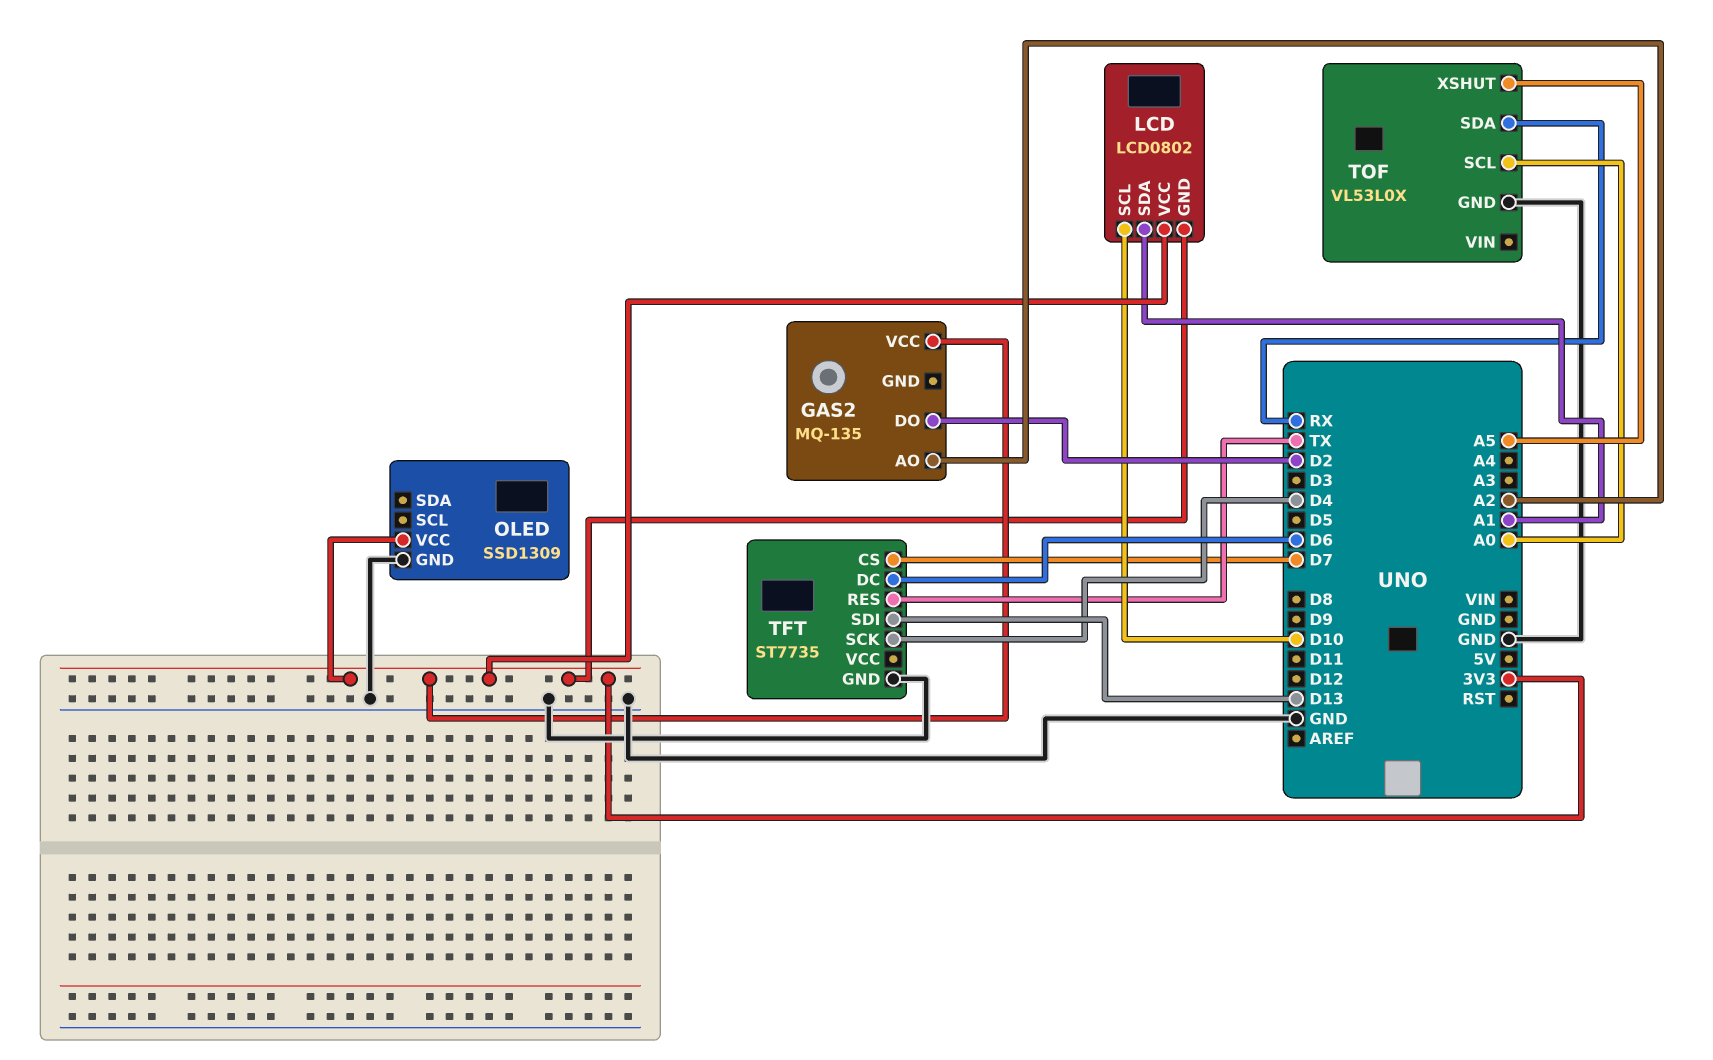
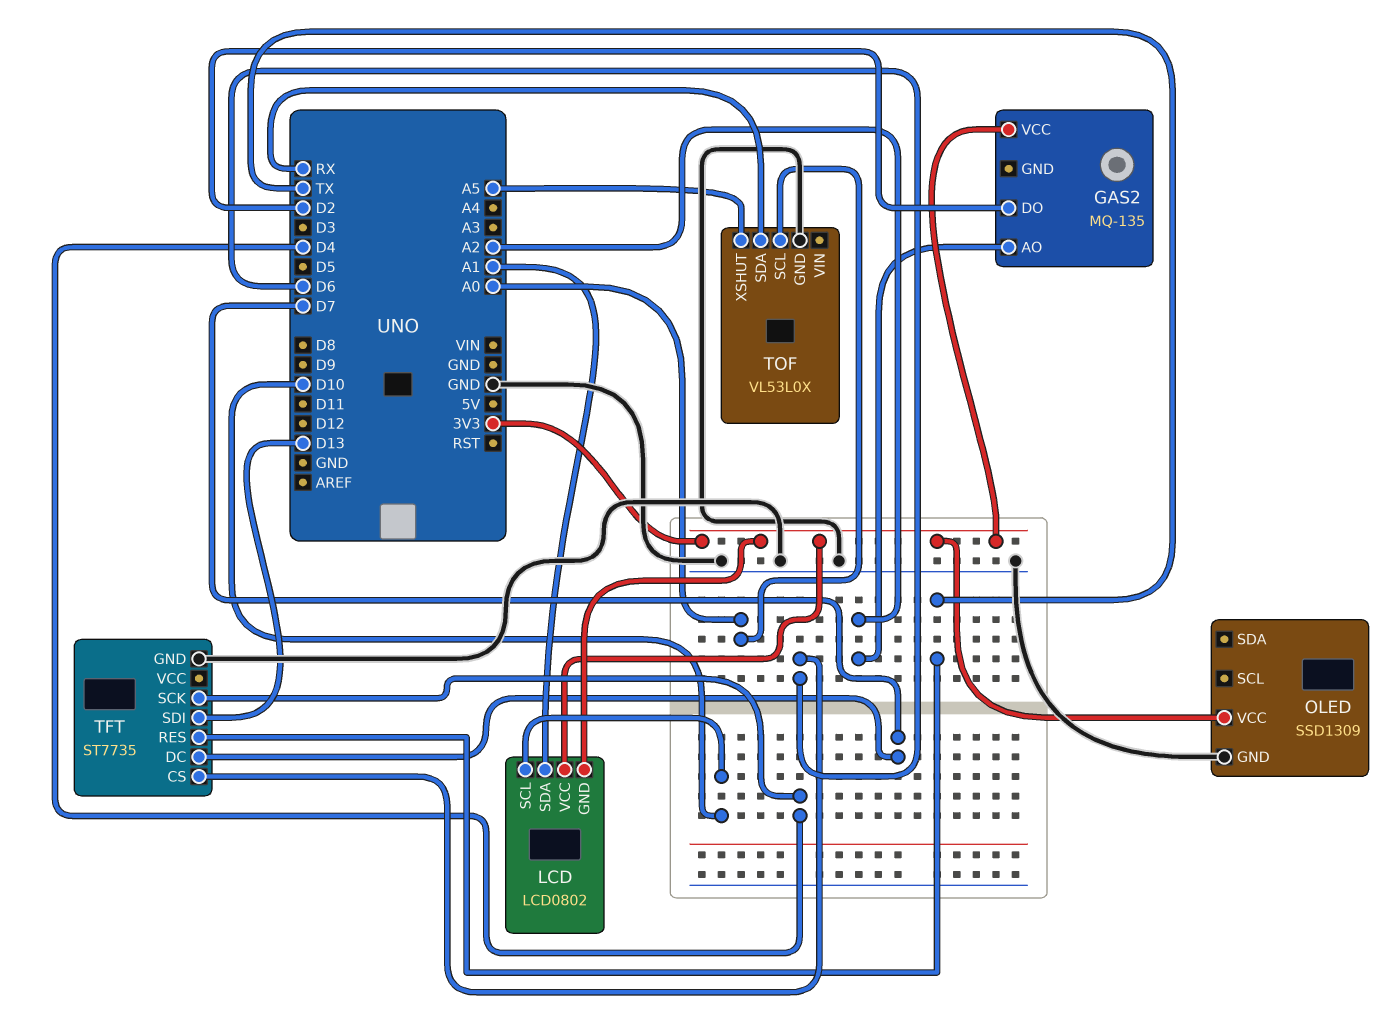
TFT pin CS: D7 -> D6
TFT pin DC: D6 -> D7

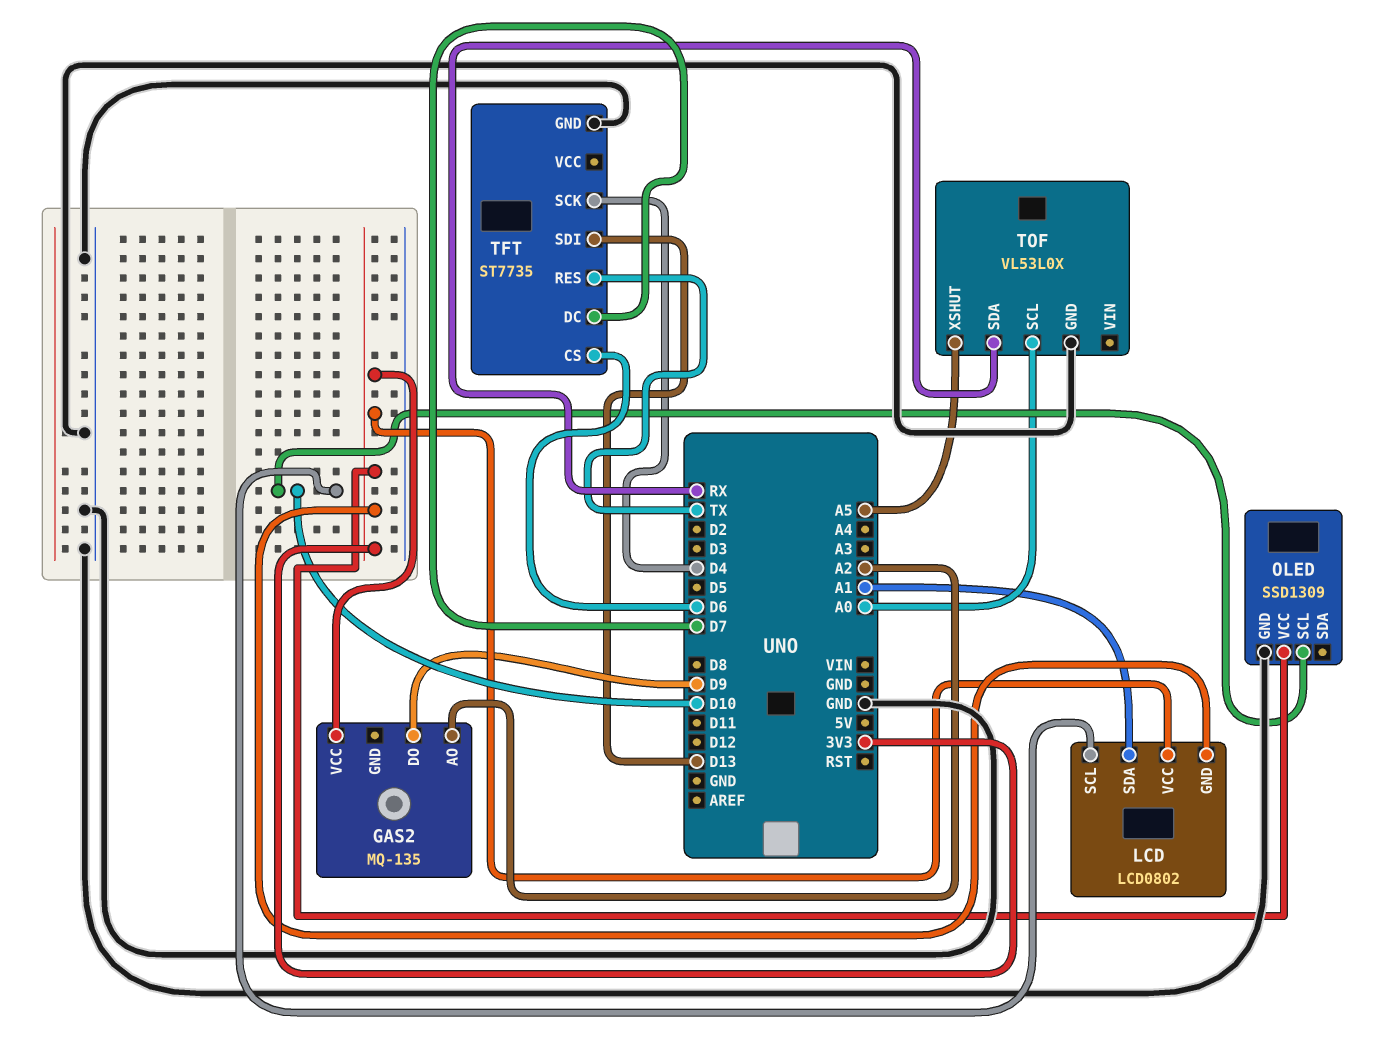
GAS2 pin DO: D2 -> D9
OLED pin SCL: none -> D10

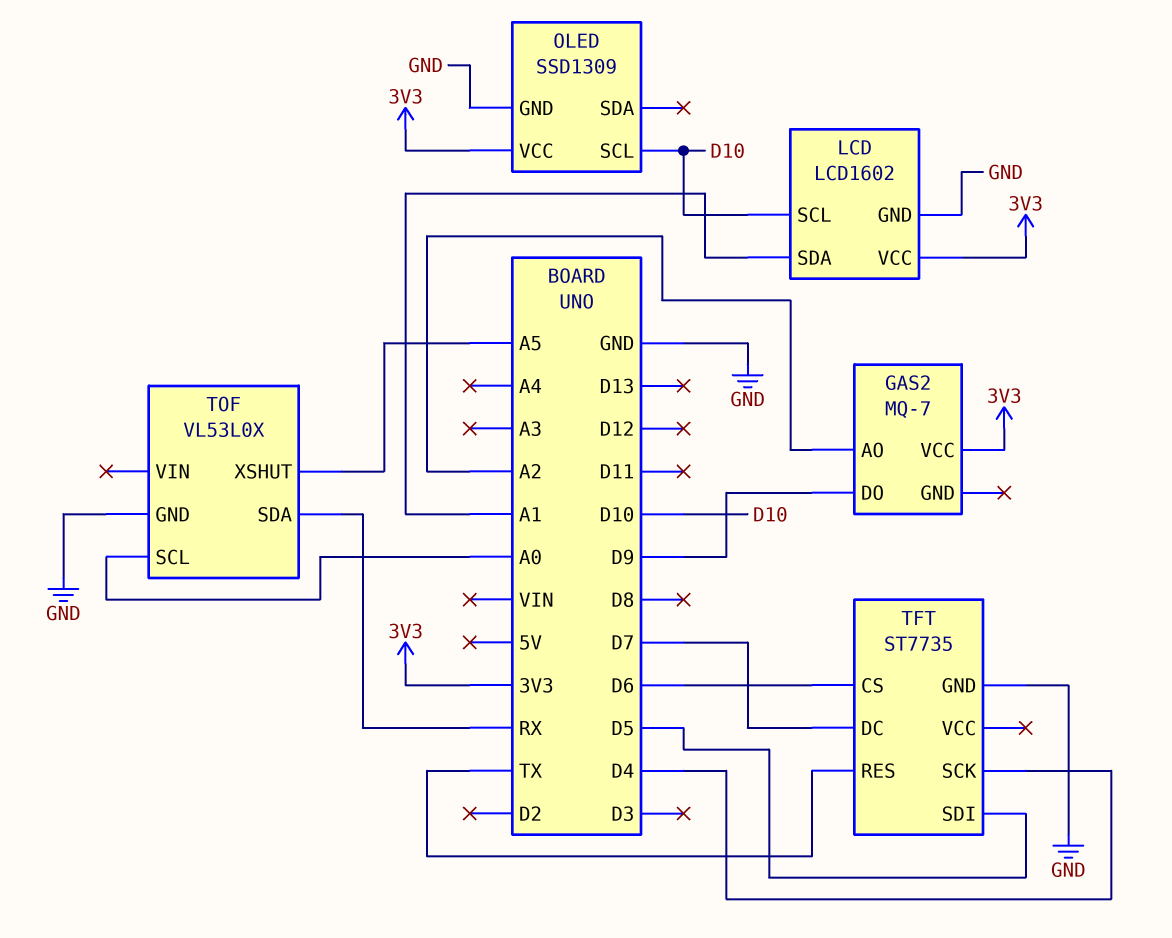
GAS2: MQ-135 -> MQ-7
LCD: LCD0802 -> LCD1602
LCD pin GND: 3V3 -> GND
TFT pin SDI: D13 -> D5

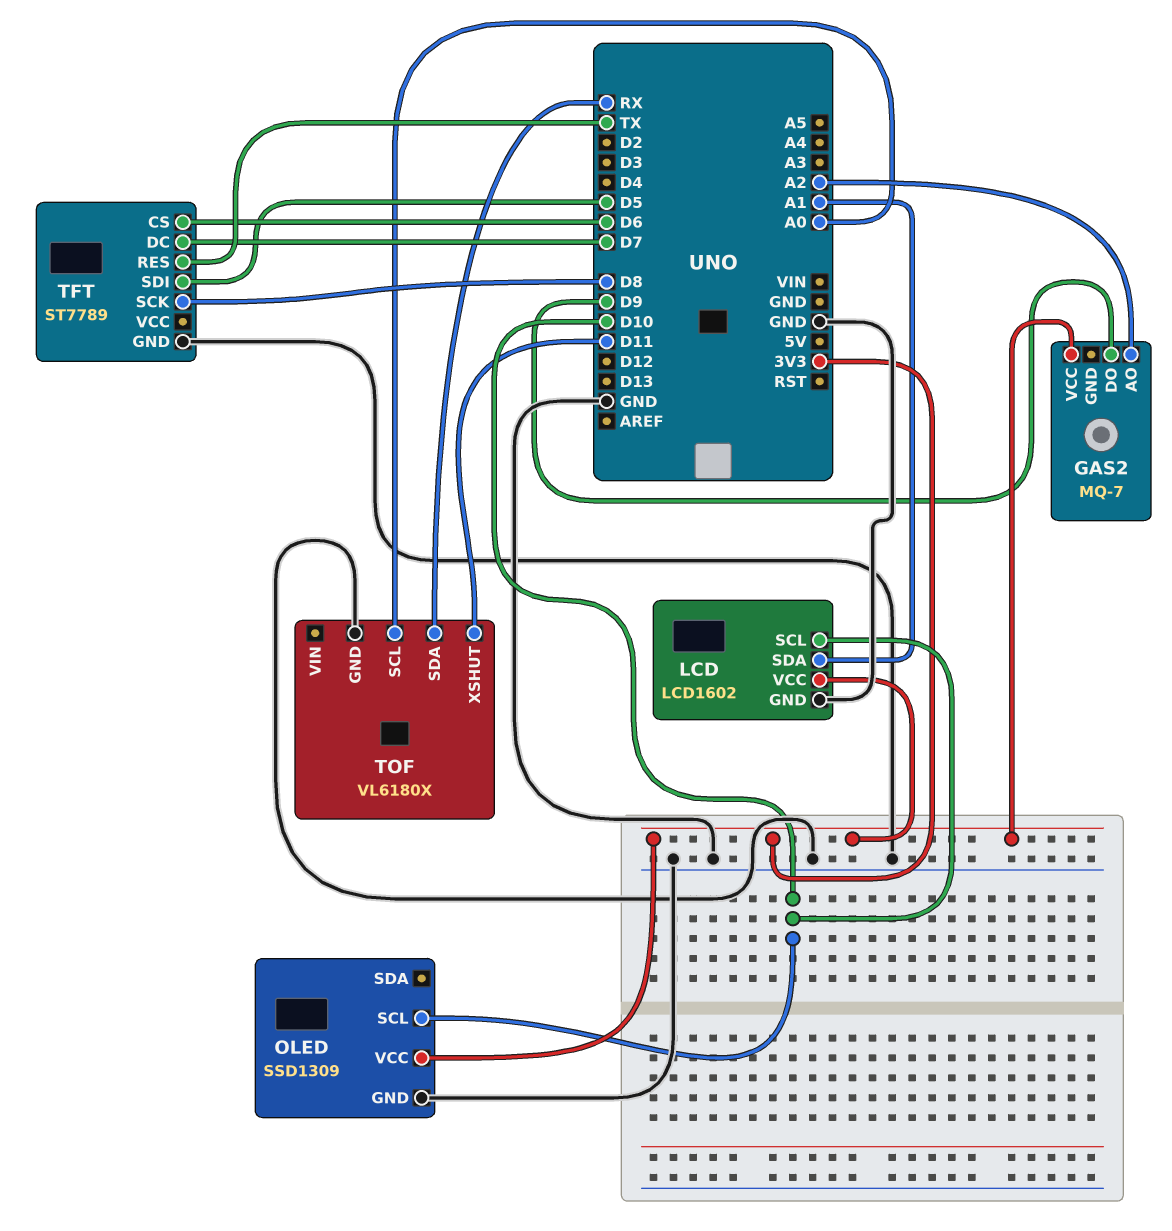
TFT: ST7735 -> ST7789
TFT pin SCK: D4 -> D8
TOF: VL53L0X -> VL6180X
TOF pin XSHUT: A5 -> D11

